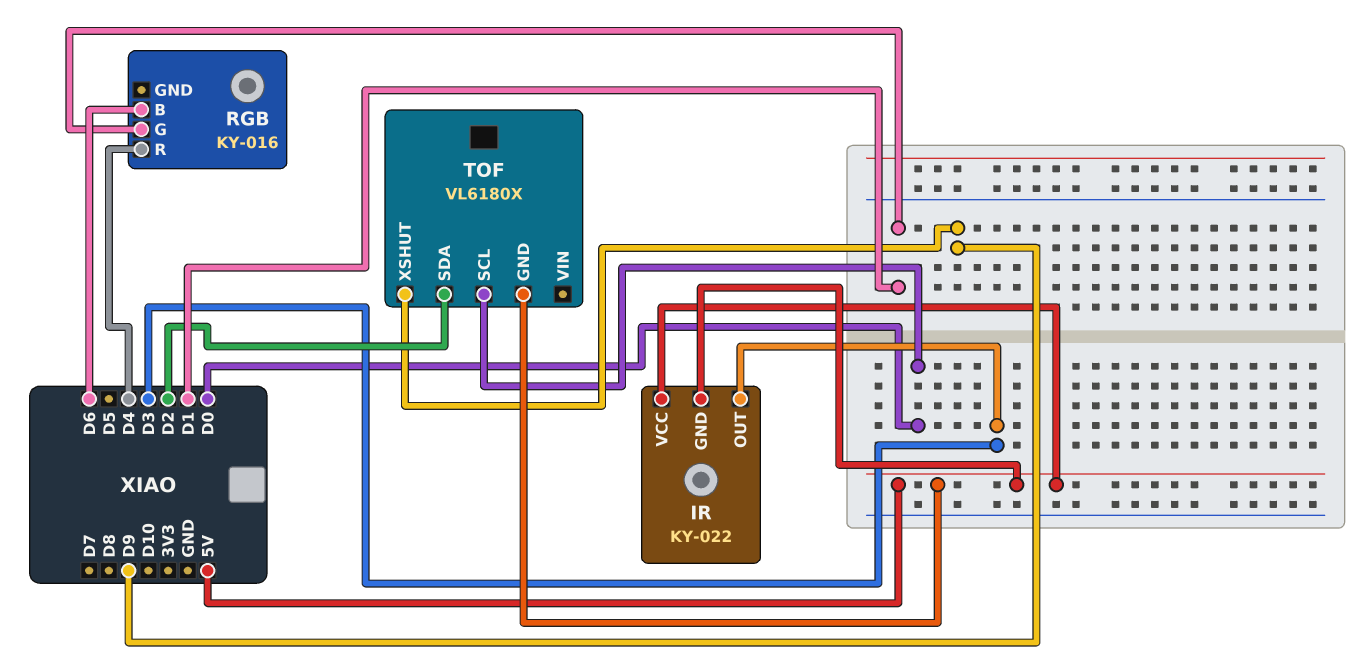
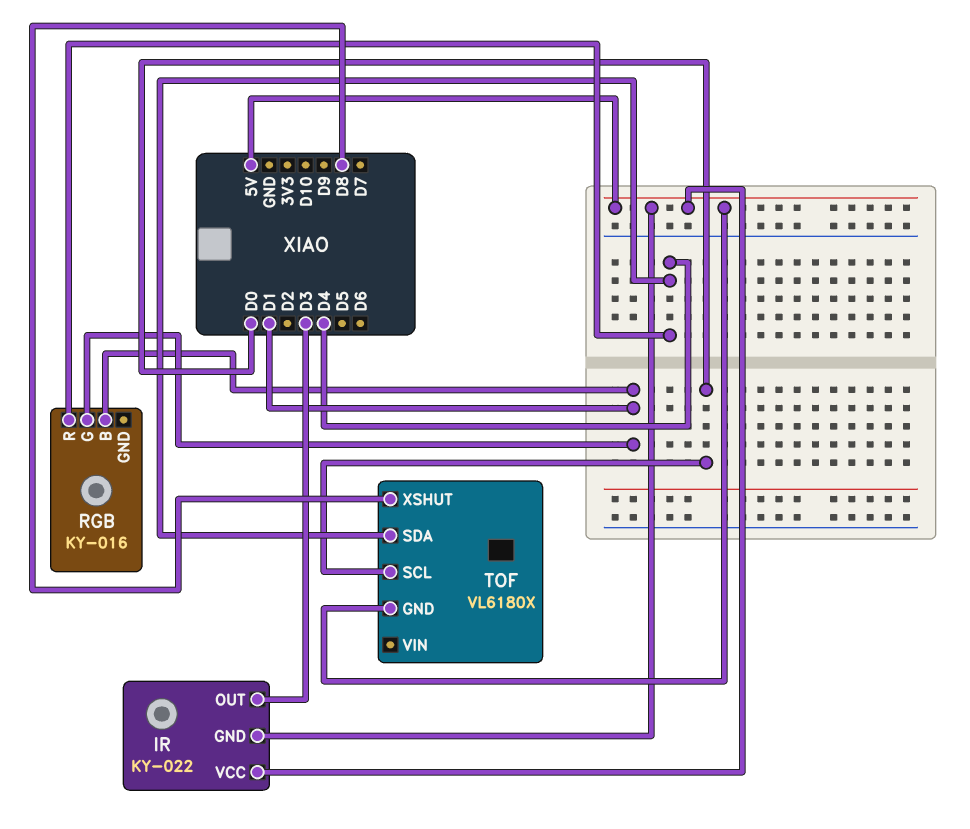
RGB pin B: D6 -> D1
TOF pin SDA: D2 -> D4
TOF pin XSHUT: D9 -> D8

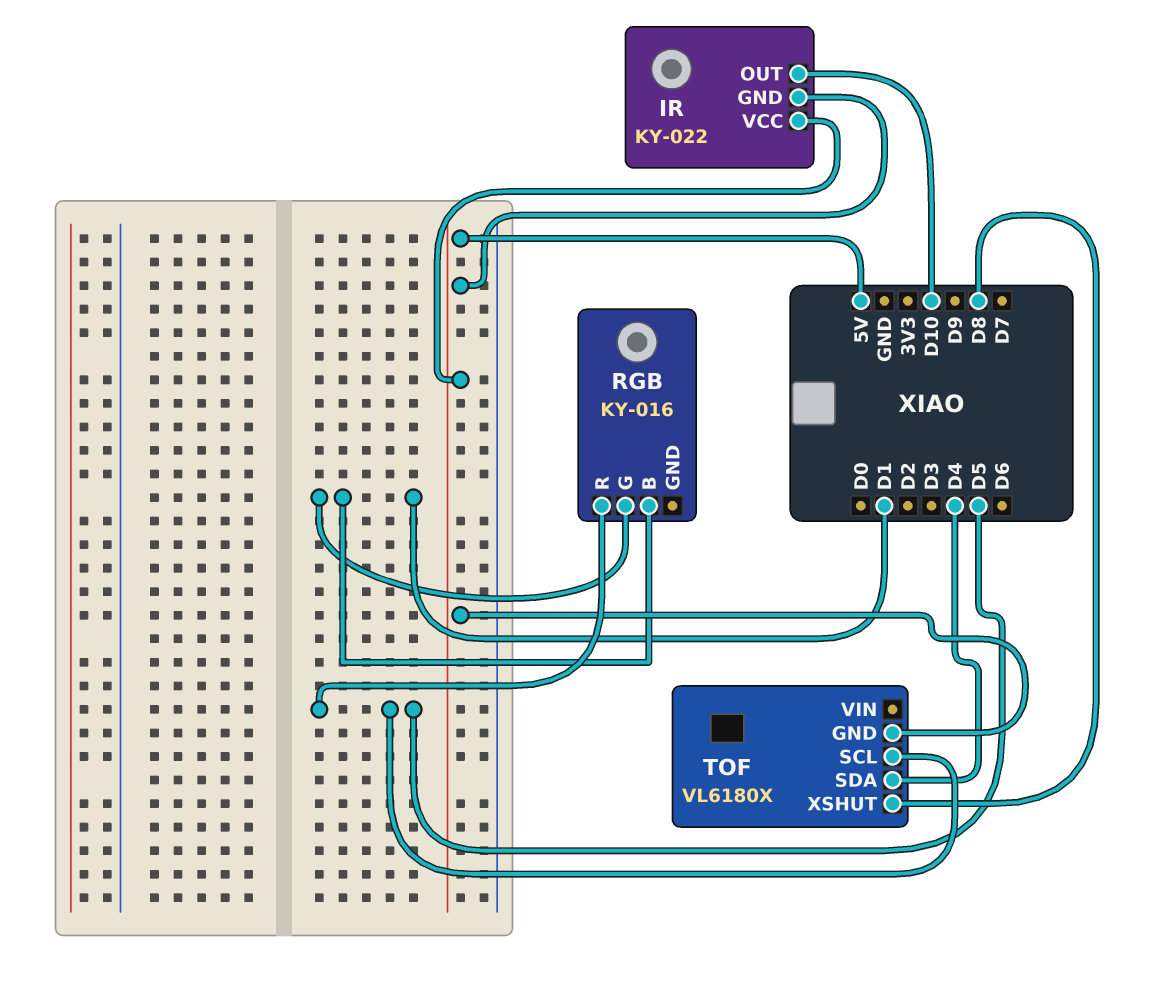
IR pin OUT: D3 -> D10
RGB pin R: D4 -> D5
TOF pin SCL: D0 -> D5

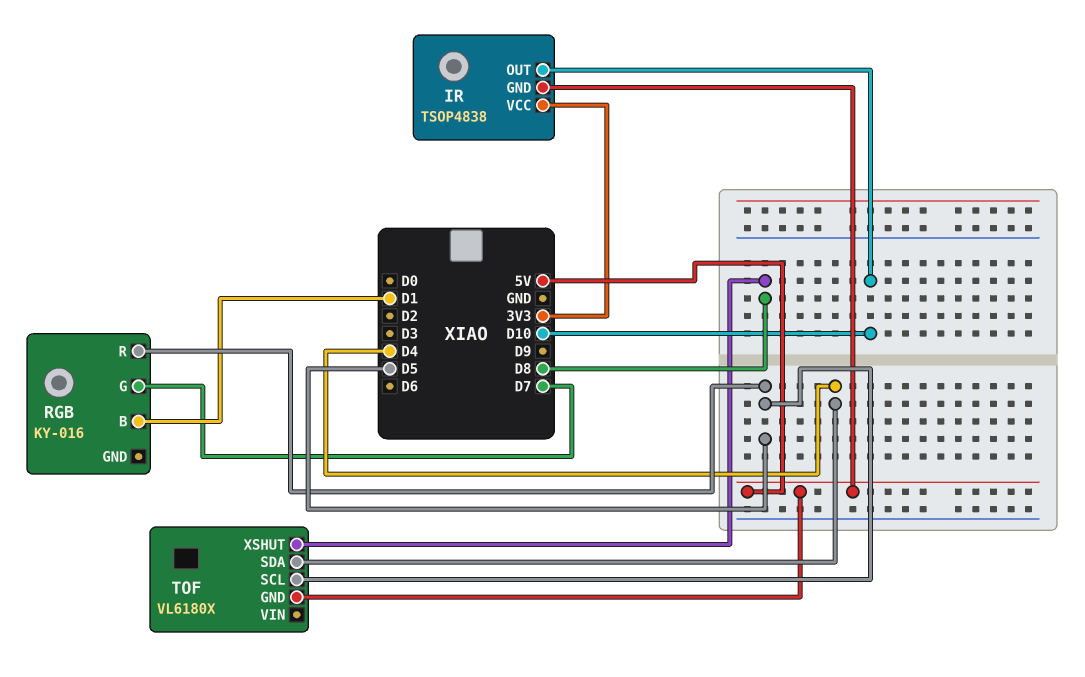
IR: KY-022 -> TSOP4838
IR pin VCC: 5V -> 3V3
RGB pin G: D1 -> D7

